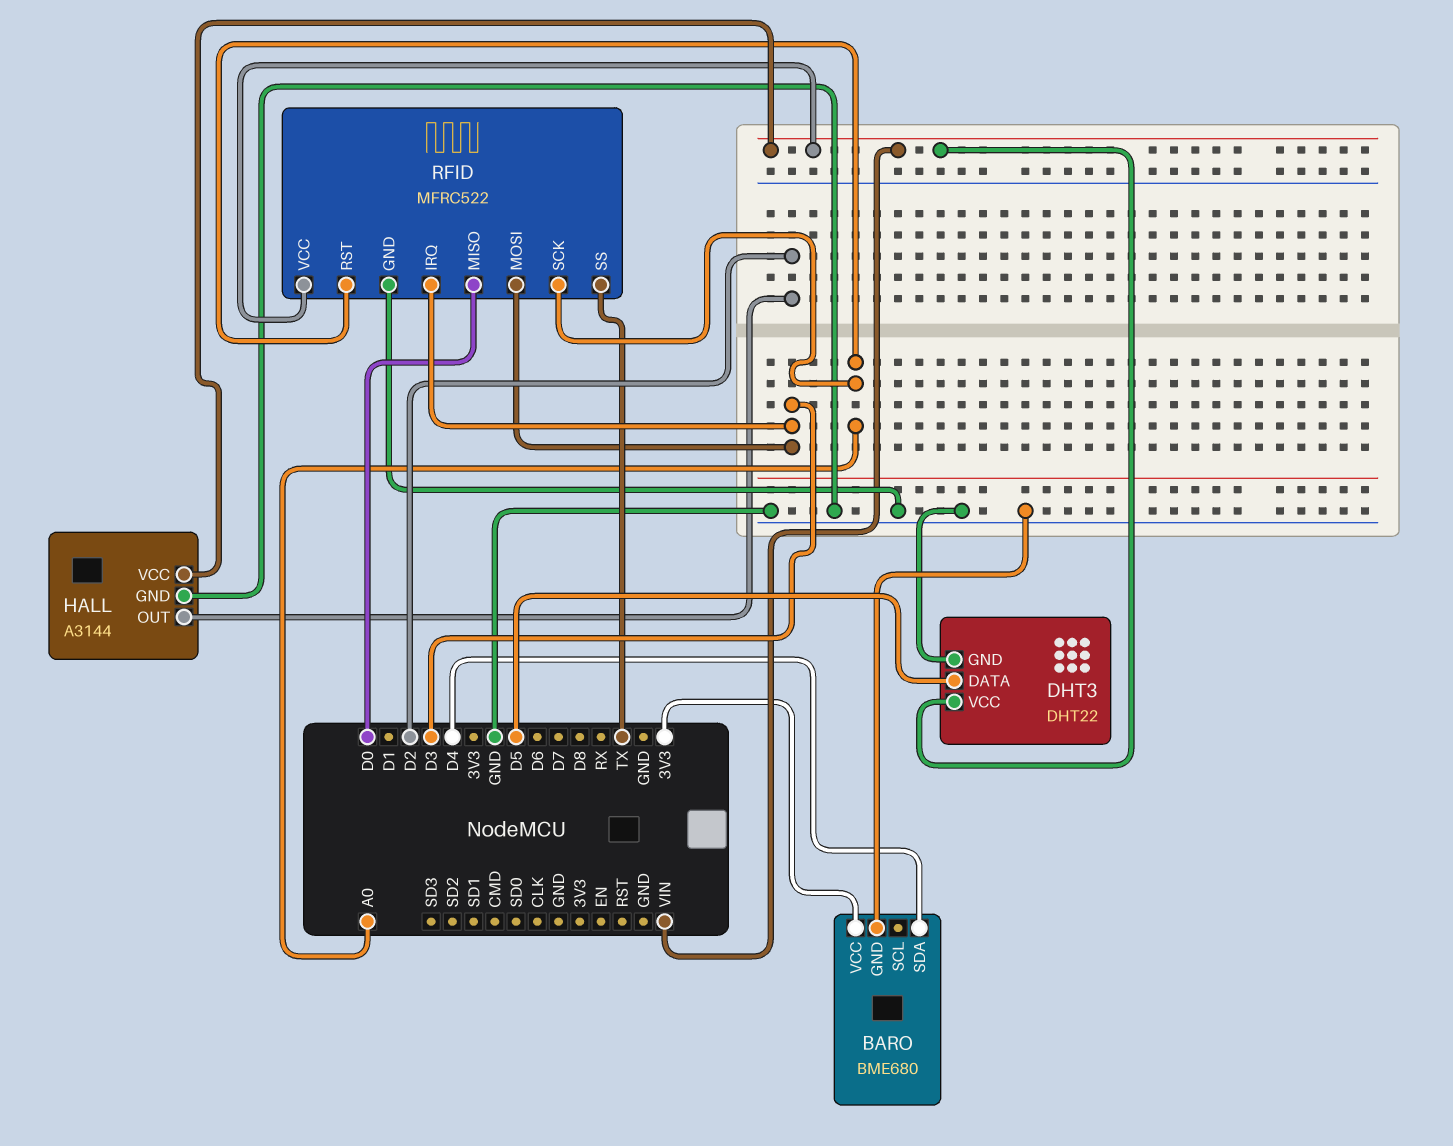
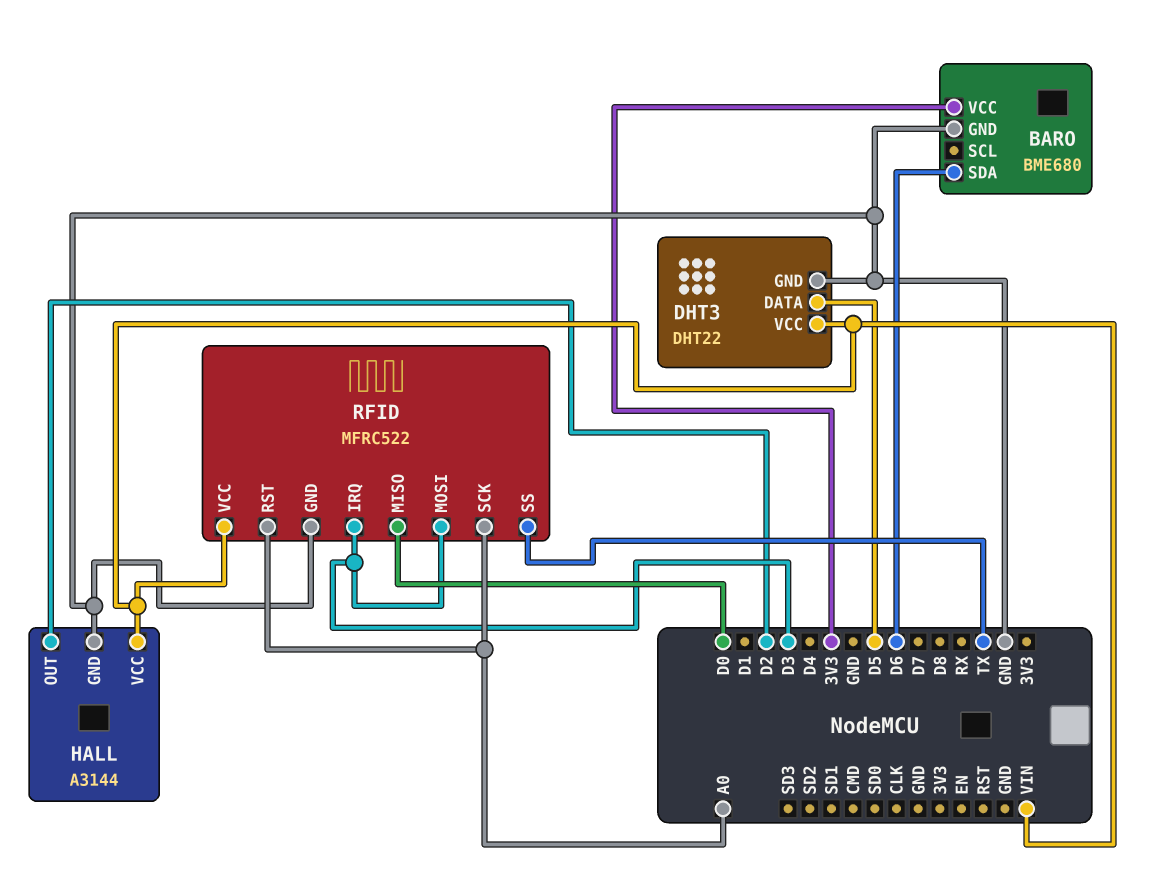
BARO pin SDA: D4 -> D6

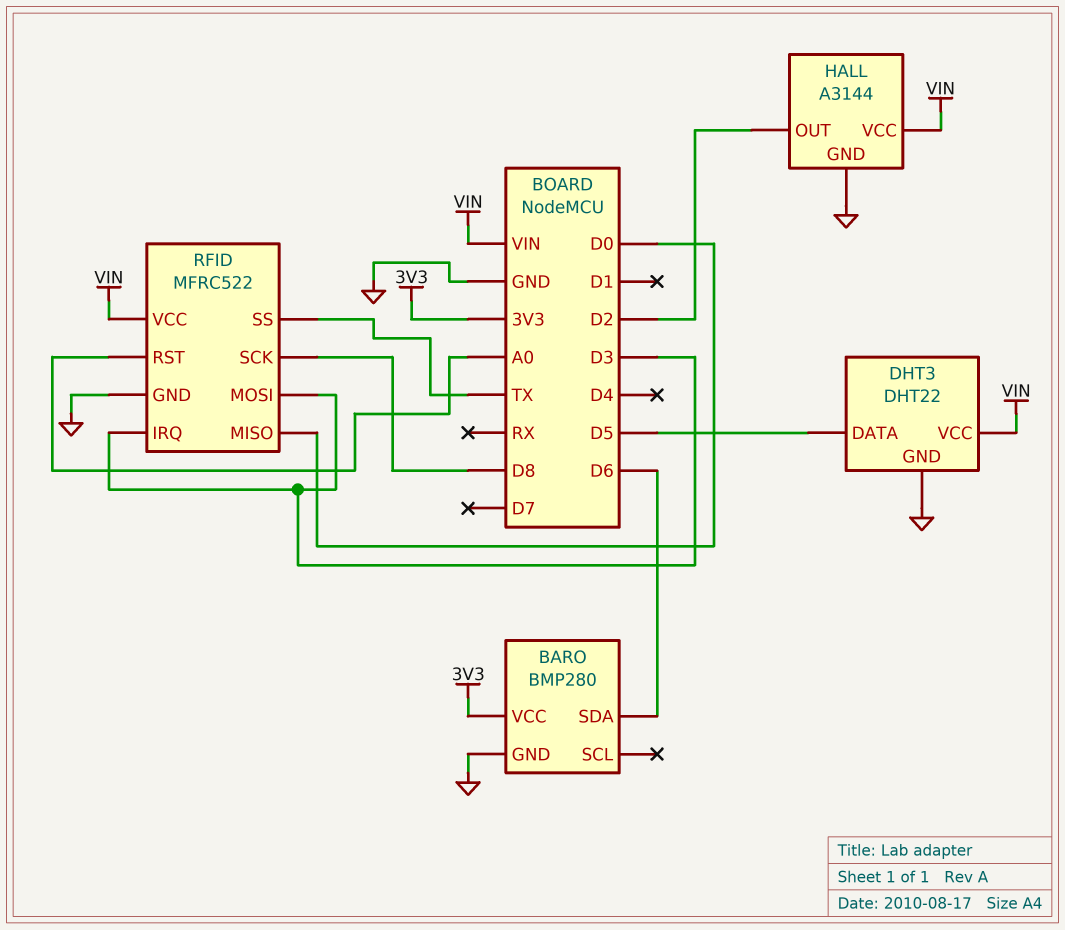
BARO: BME680 -> BMP280
RFID pin SCK: A0 -> D8

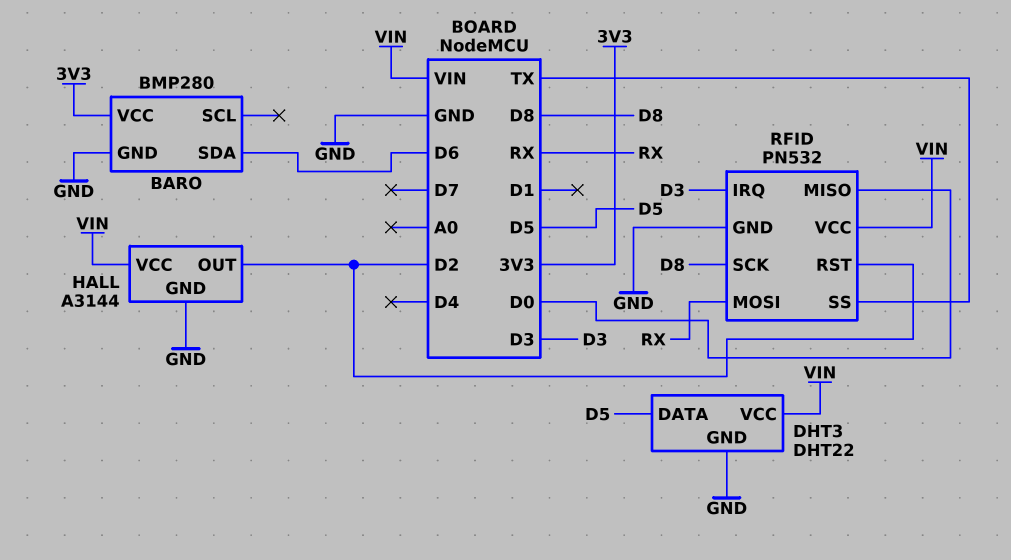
RFID: MFRC522 -> PN532
RFID pin MOSI: D3 -> RX
RFID pin RST: A0 -> D2

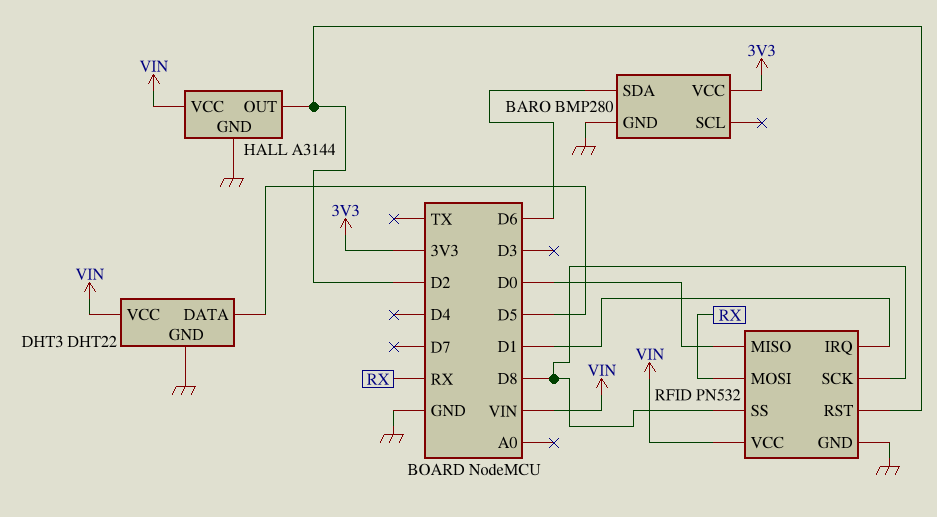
RFID pin IRQ: D3 -> D1
RFID pin SS: TX -> D8

